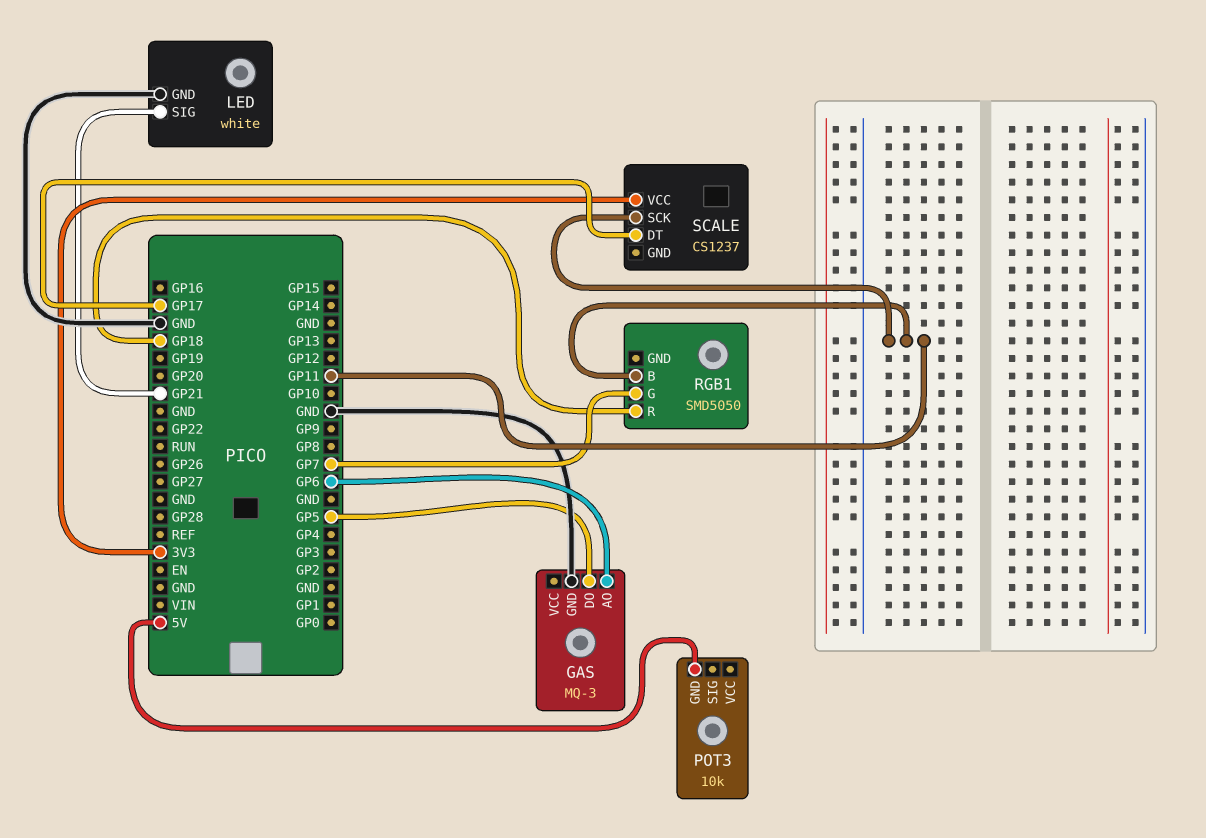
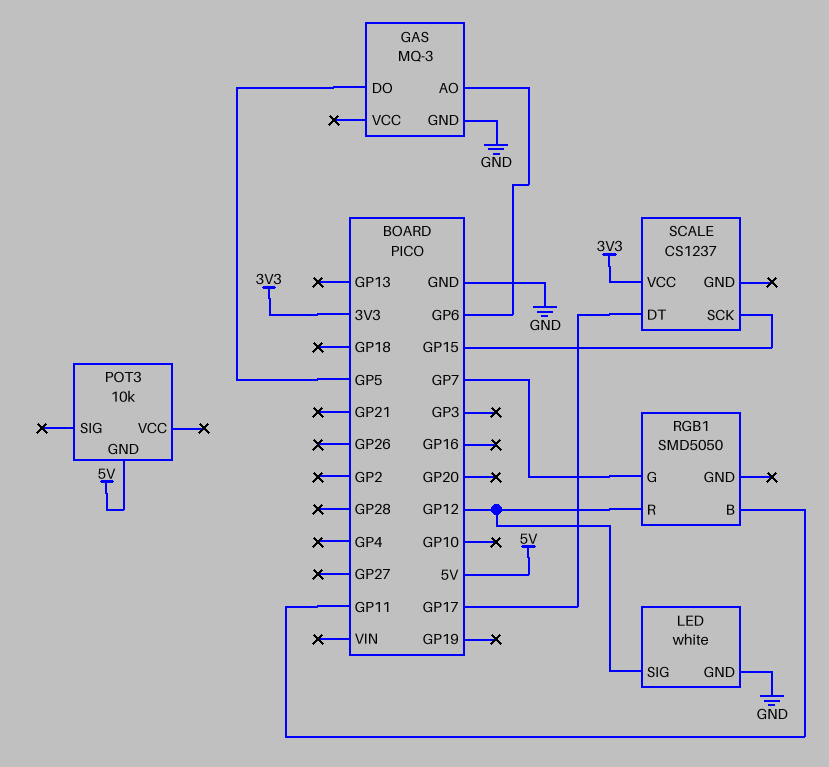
LED pin SIG: GP21 -> GP12
RGB1 pin R: GP18 -> GP12
SCALE pin SCK: GP11 -> GP15

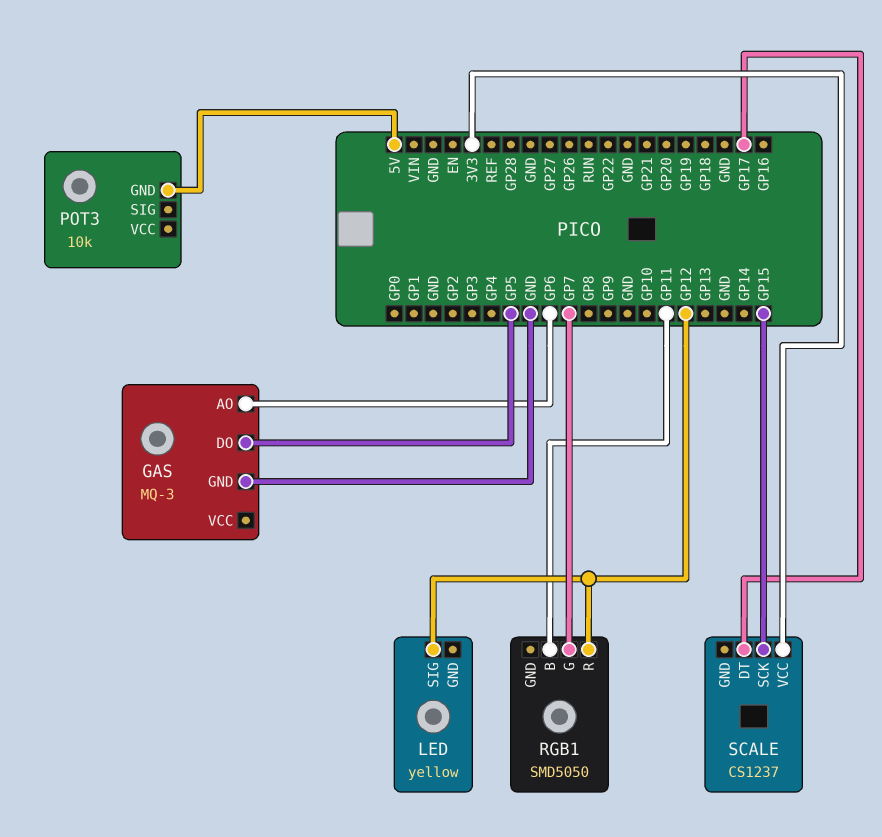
LED: white -> yellow
LED pin GND: GND -> none

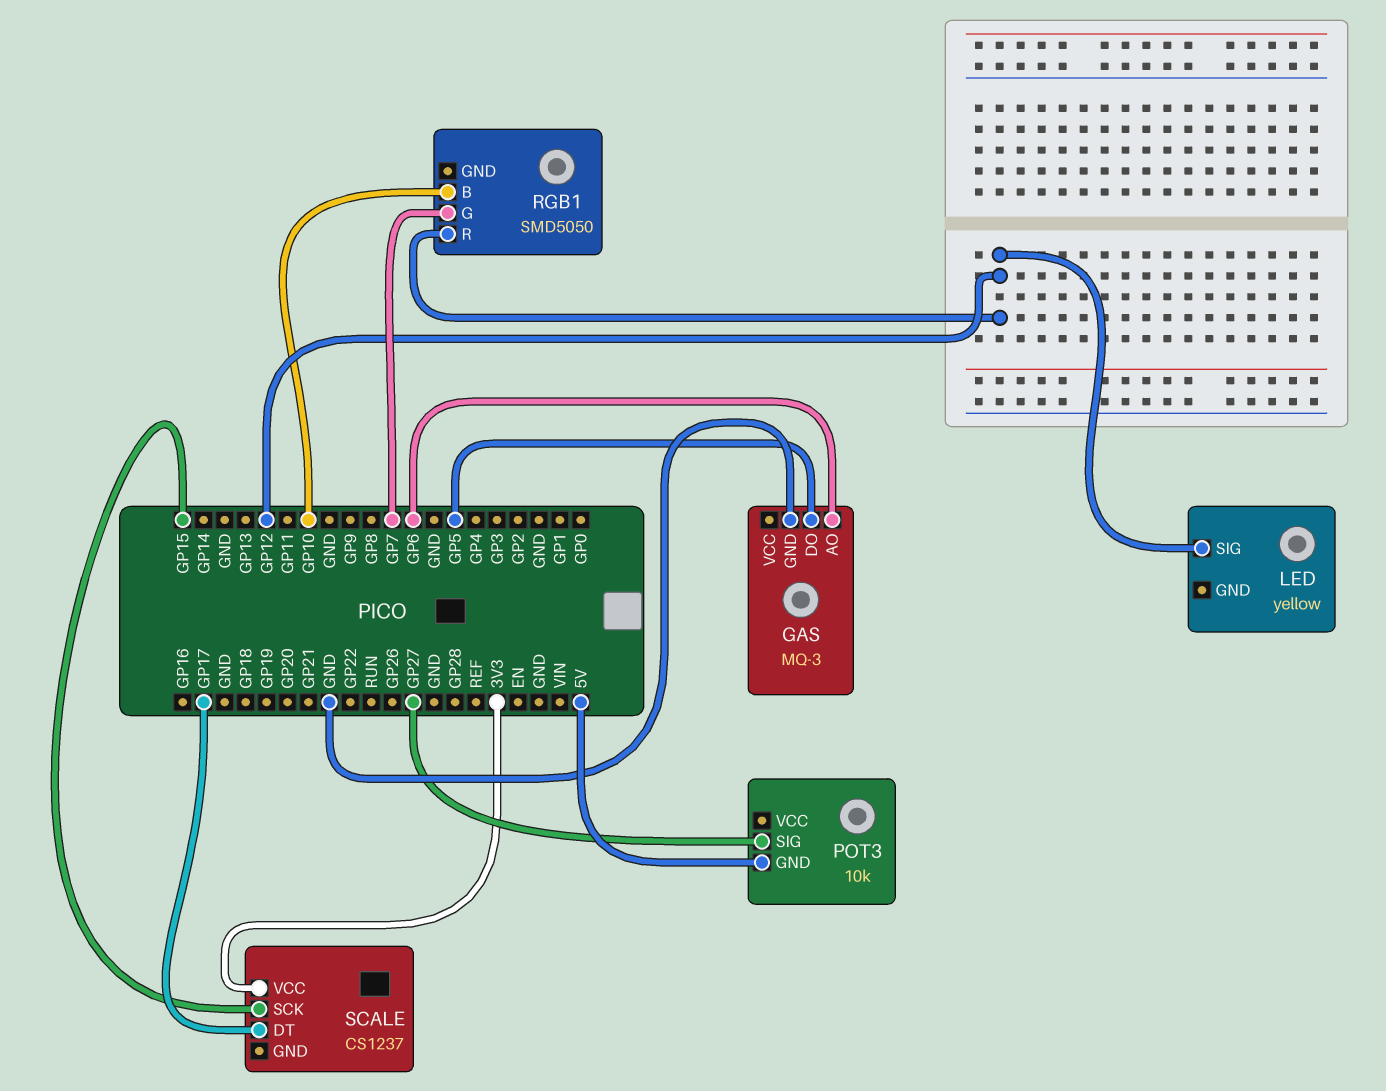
POT3 pin SIG: none -> GP27
RGB1 pin B: GP11 -> GP10

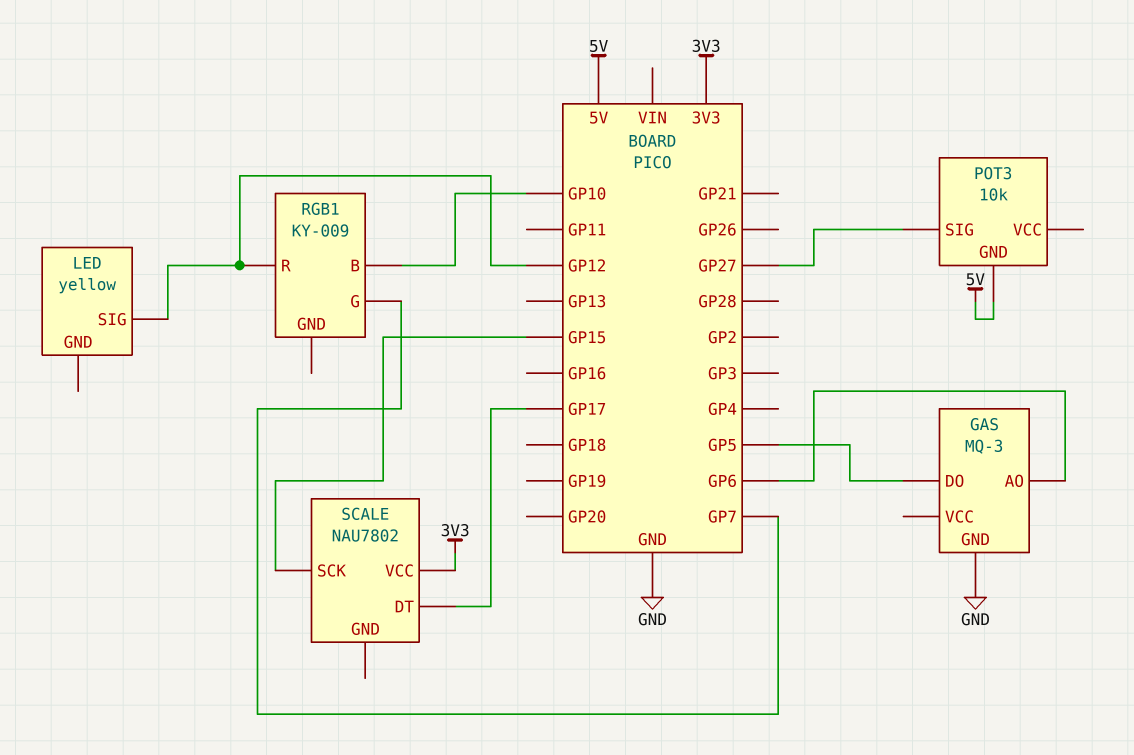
RGB1: SMD5050 -> KY-009
SCALE: CS1237 -> NAU7802

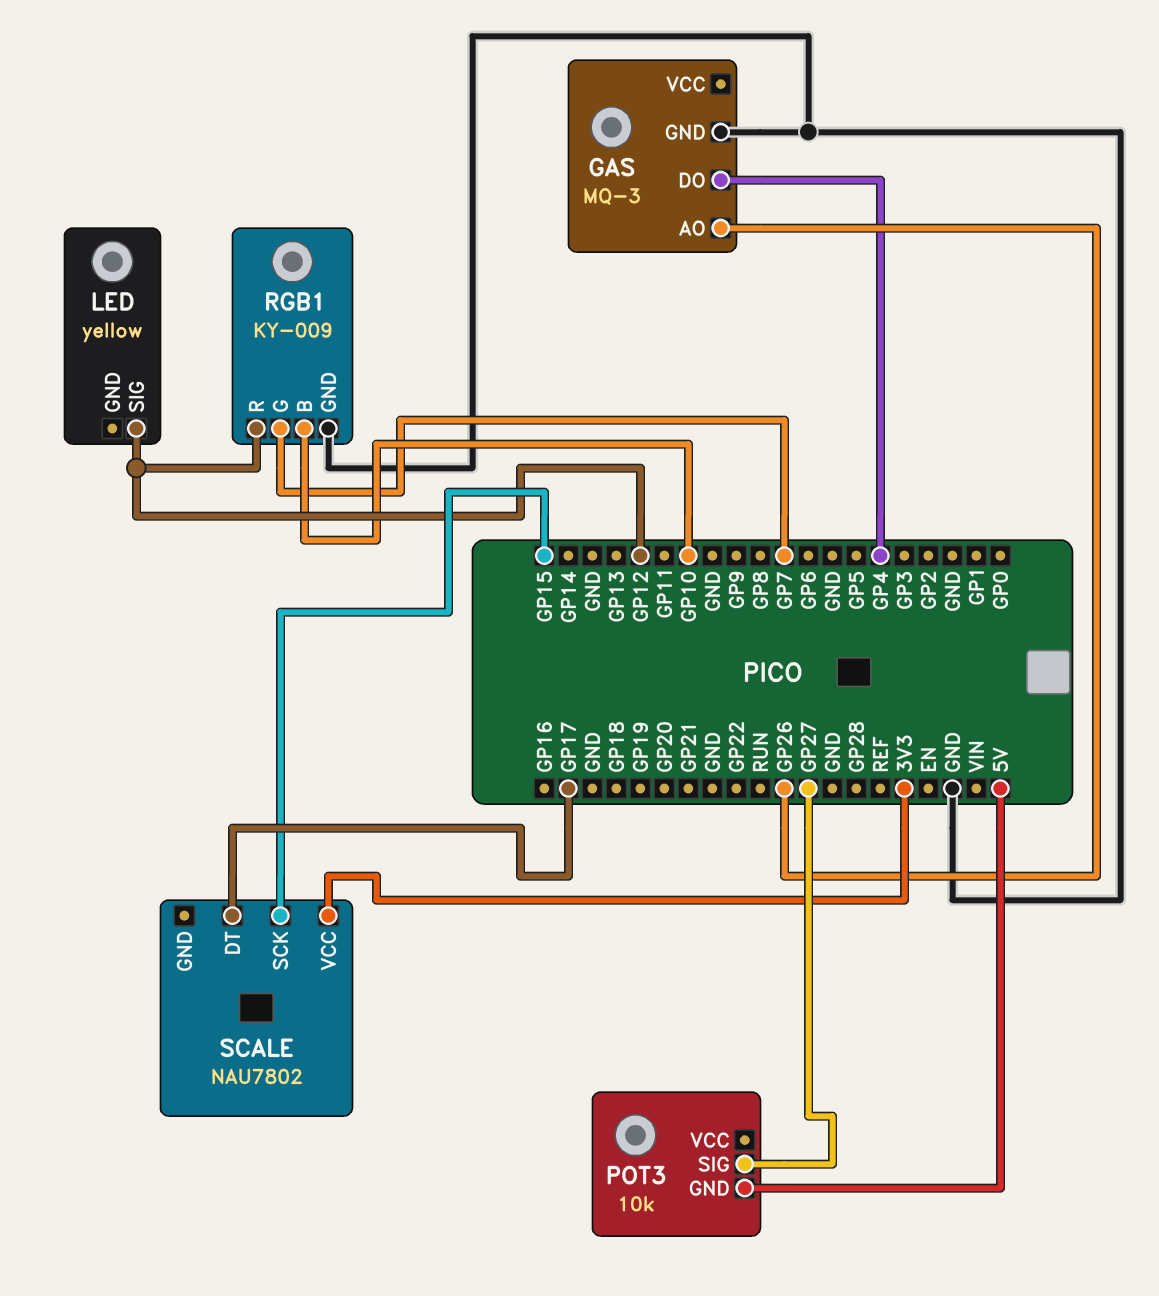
GAS pin AO: GP6 -> GP26
GAS pin DO: GP5 -> GP4
RGB1 pin GND: none -> GND

